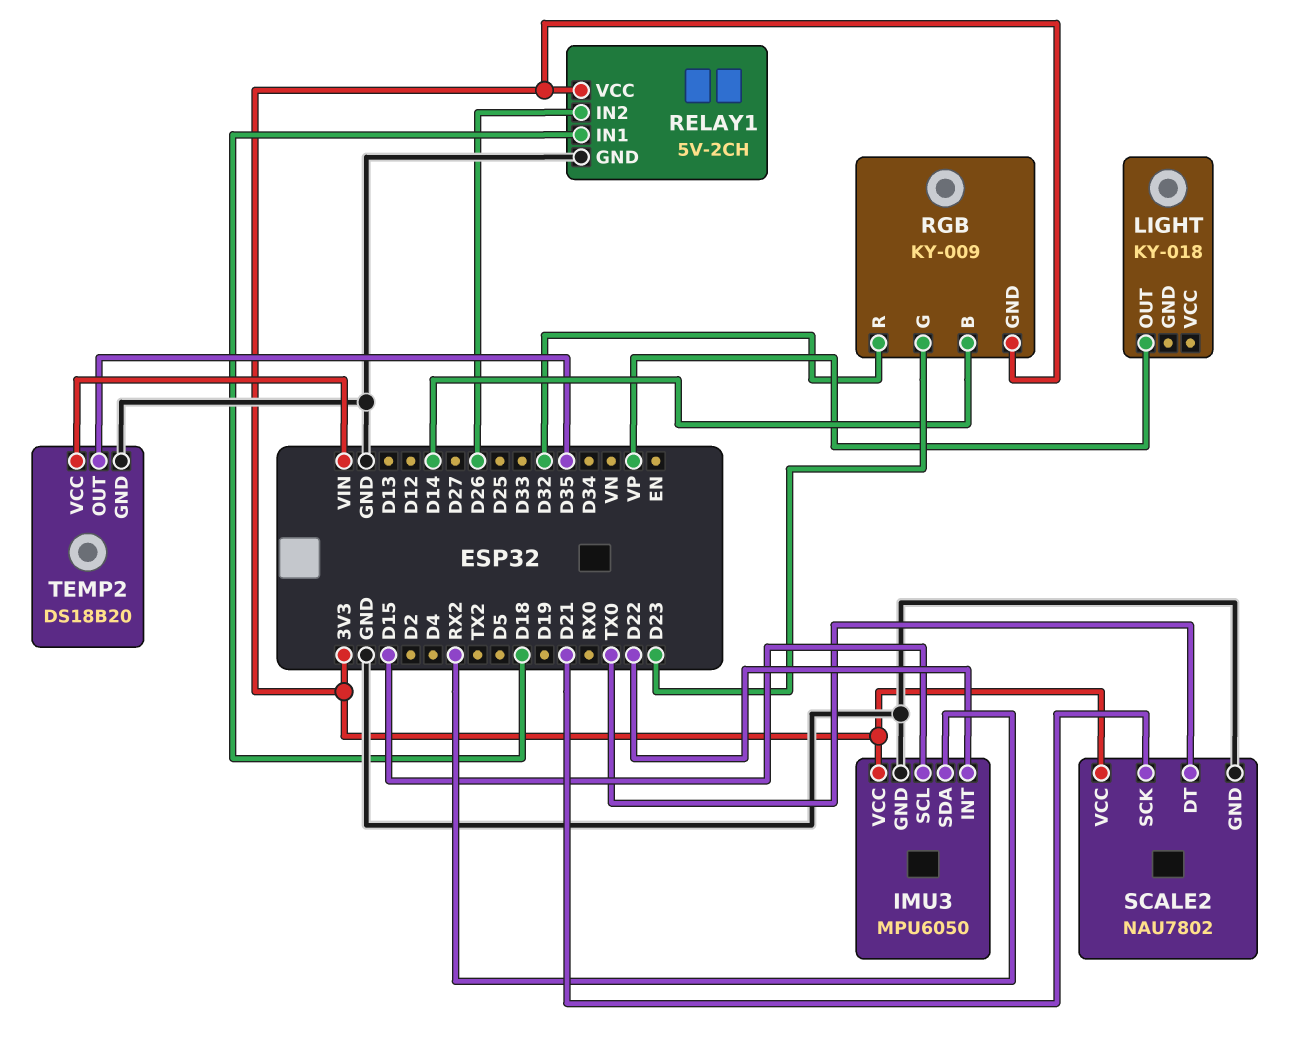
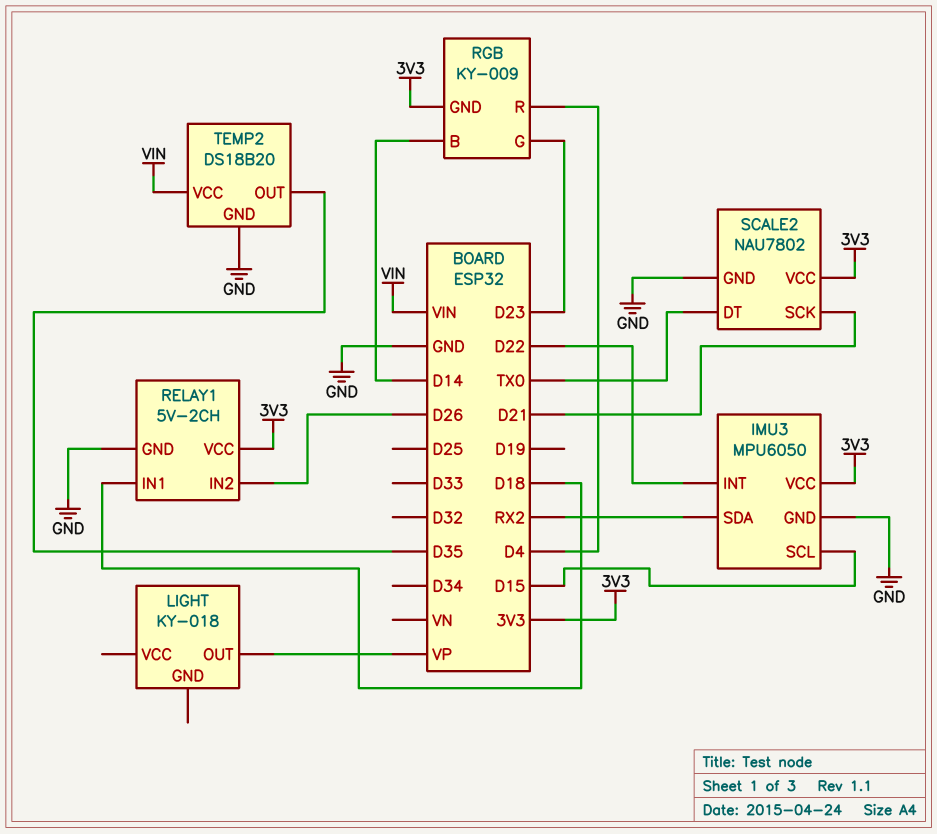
RGB pin R: D32 -> D4

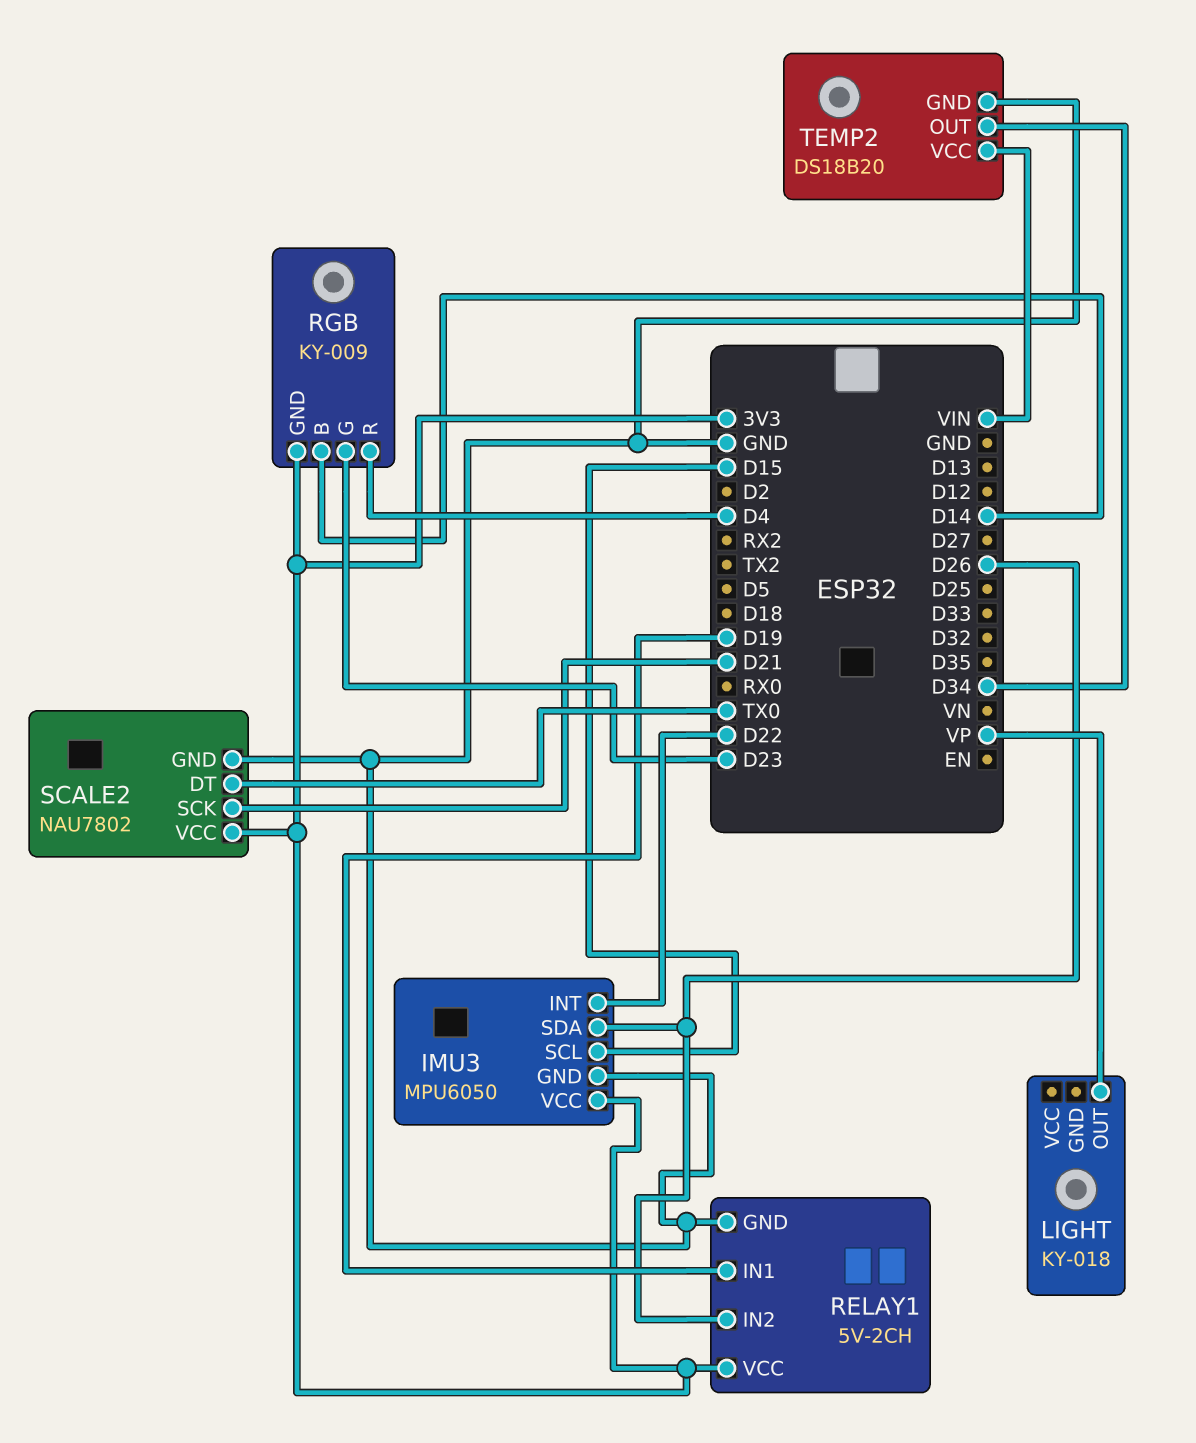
IMU3 pin SDA: RX2 -> D26
RELAY1 pin IN1: D18 -> D19
TEMP2 pin OUT: D35 -> D34

